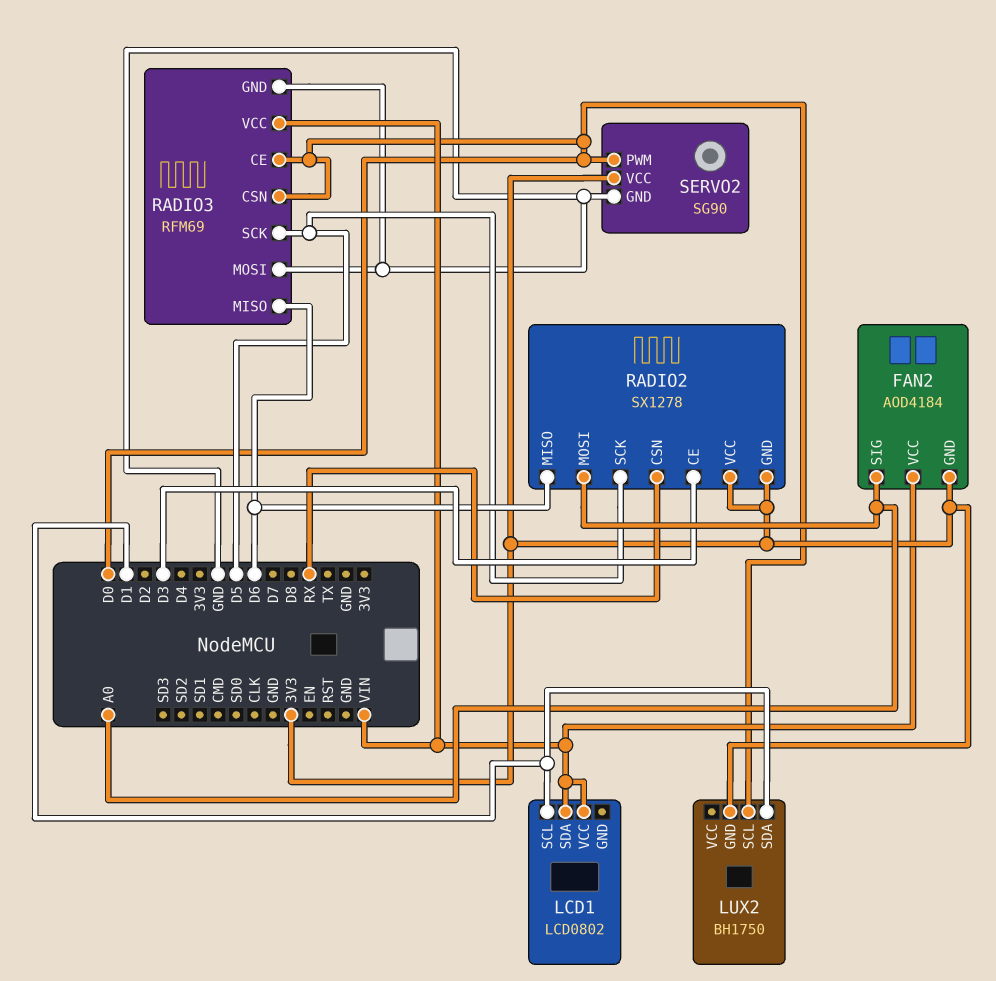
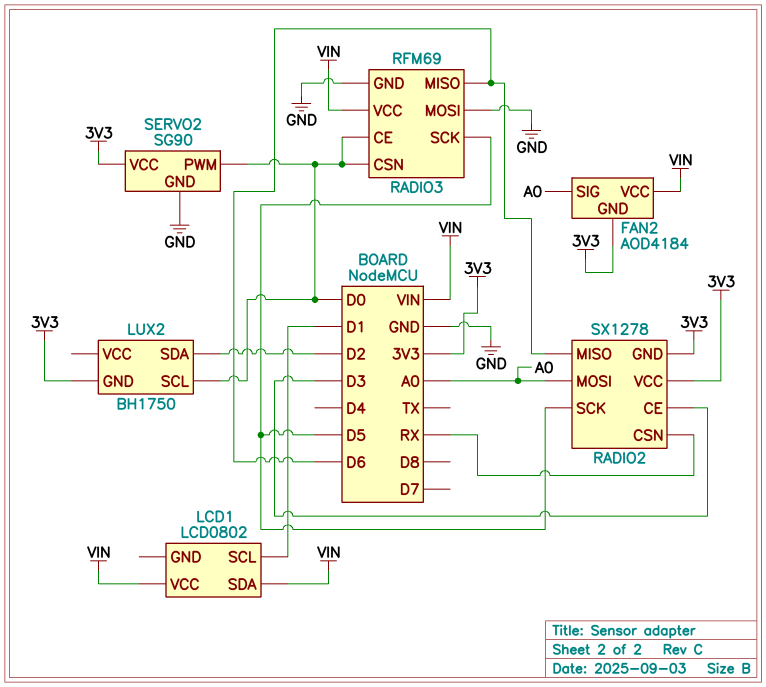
LUX2 pin SDA: D1 -> D2

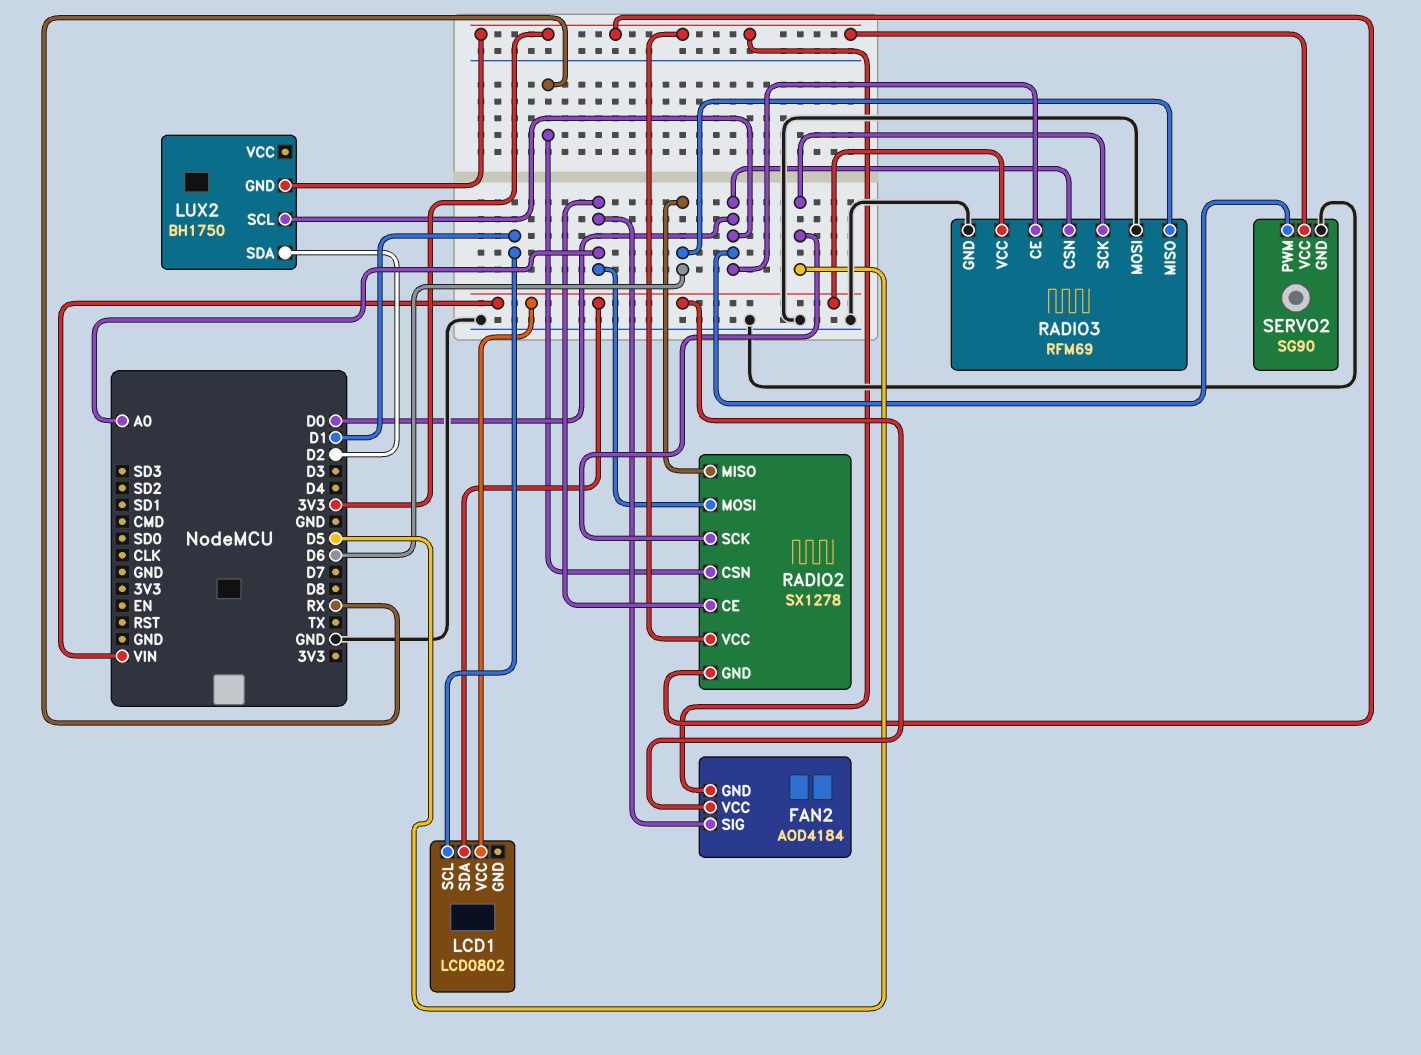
RADIO2 pin CE: D3 -> A0

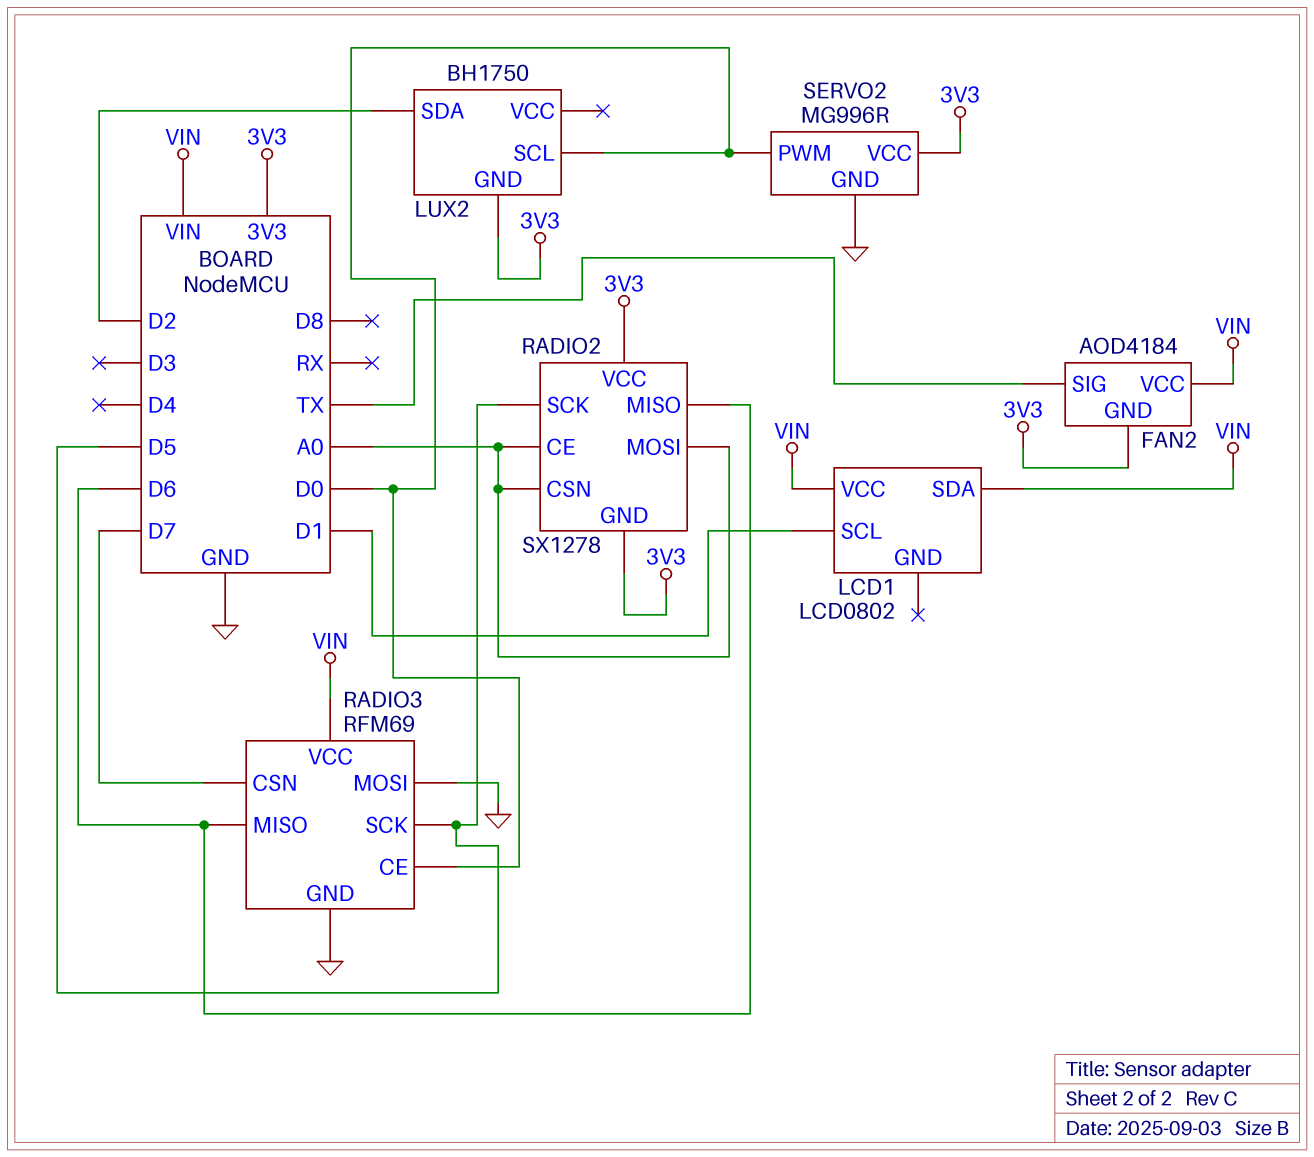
FAN2 pin SIG: A0 -> TX
RADIO2 pin CSN: RX -> A0
RADIO3 pin CSN: D0 -> D7
SERVO2: SG90 -> MG996R

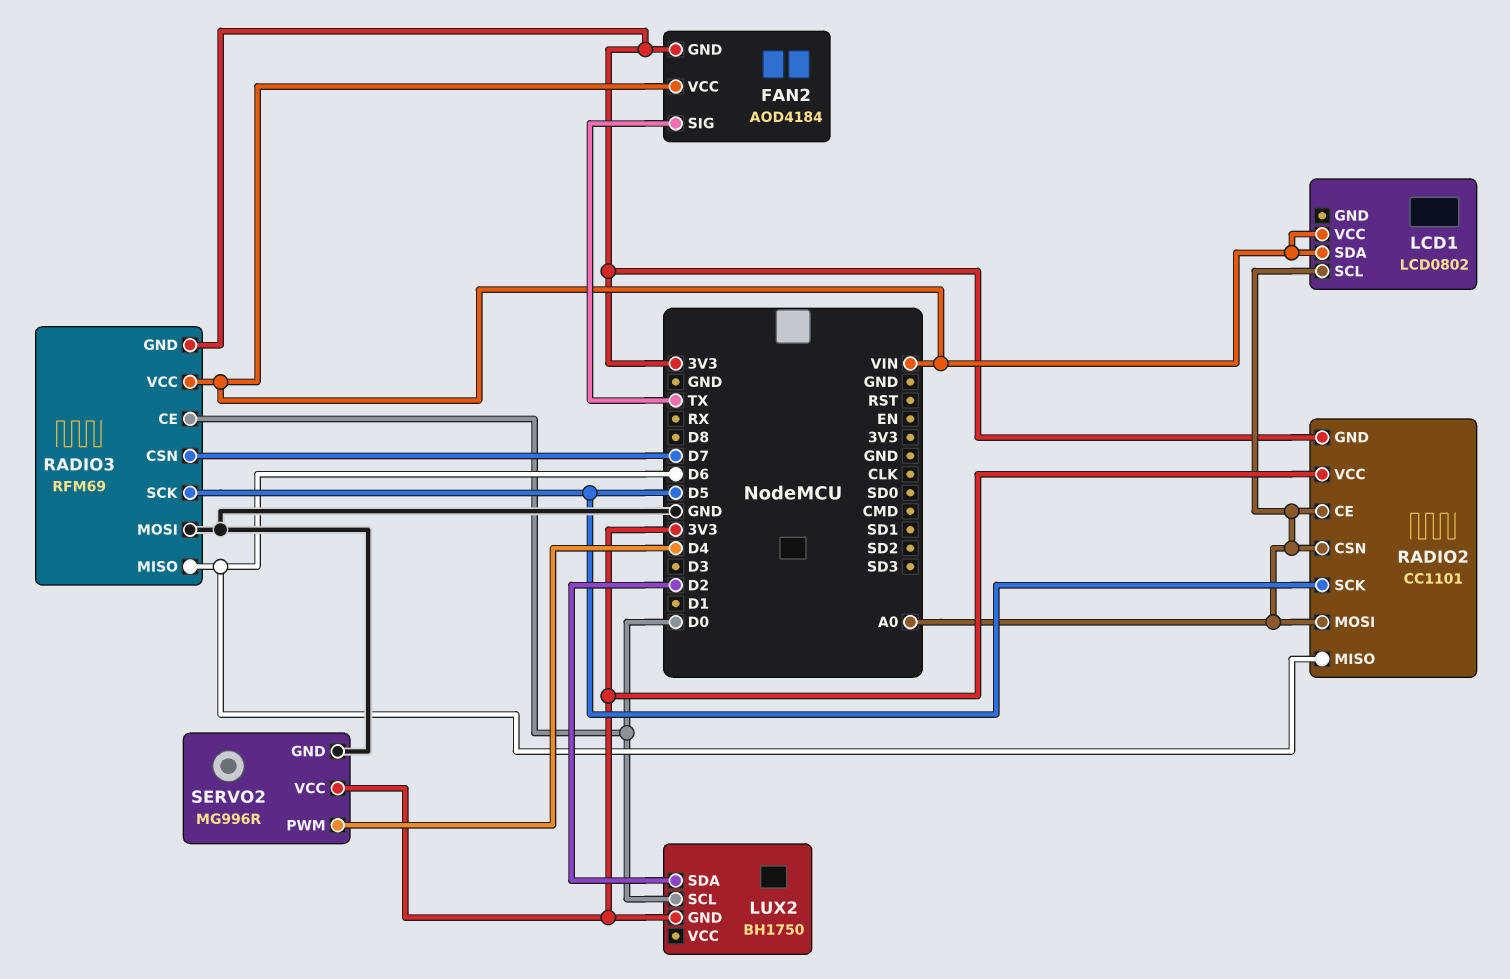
LCD1 pin SCL: D1 -> A0
RADIO2: SX1278 -> CC1101
RADIO3 pin GND: GND -> 3V3
SERVO2 pin PWM: D0 -> D4

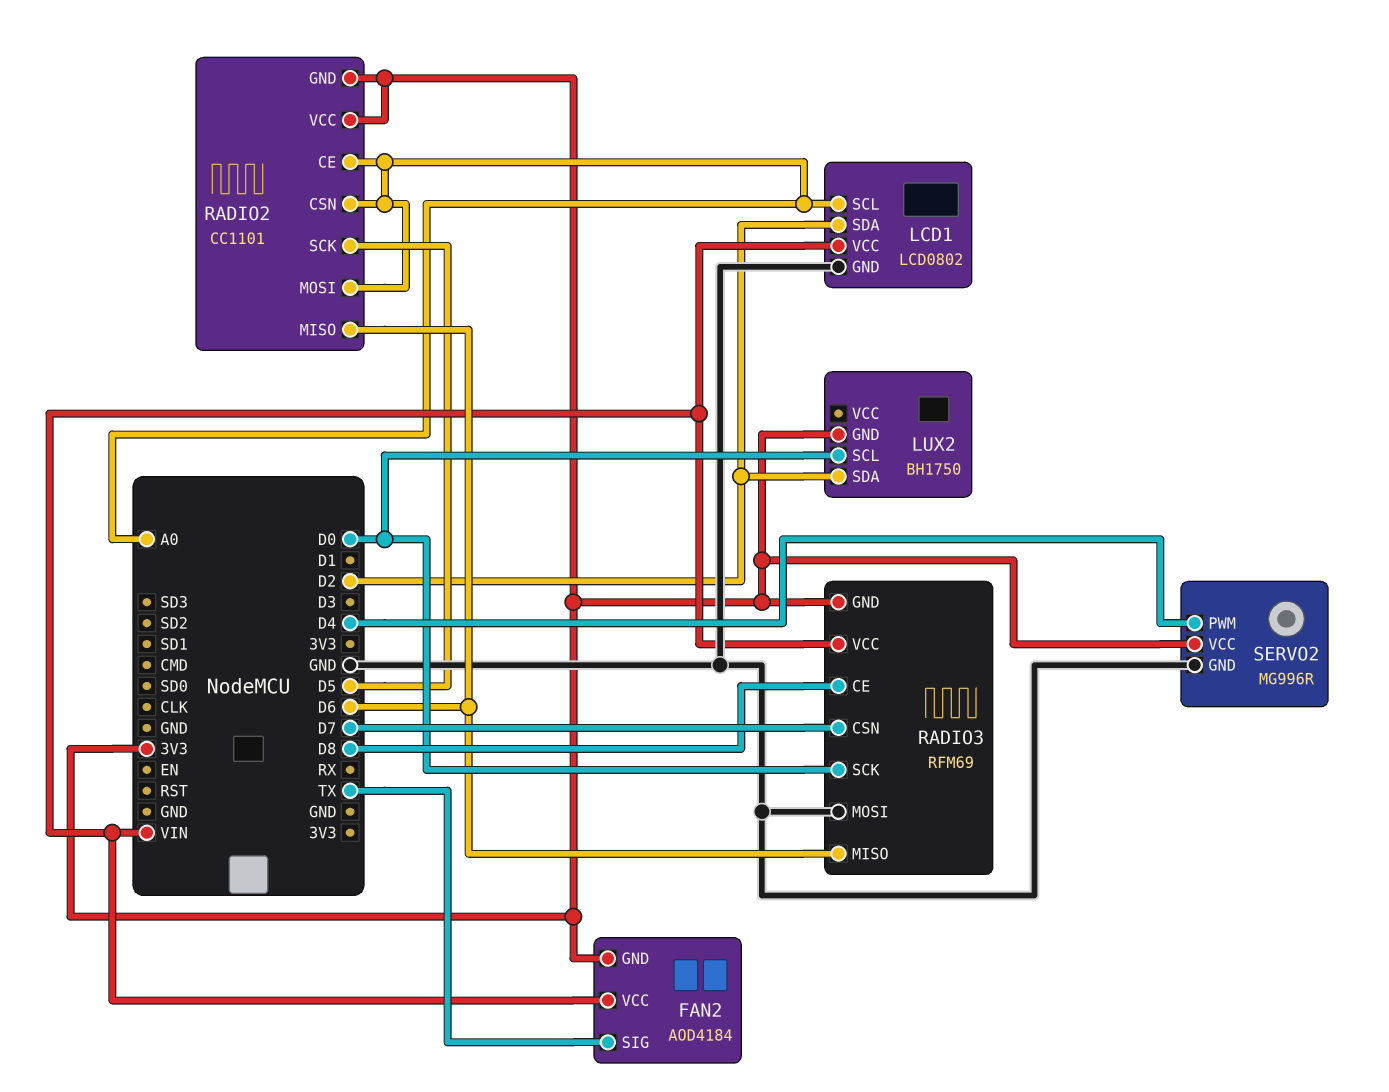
LCD1 pin GND: none -> GND
LCD1 pin SDA: VIN -> D2
RADIO3 pin CE: D0 -> D8
RADIO3 pin SCK: D5 -> D0

